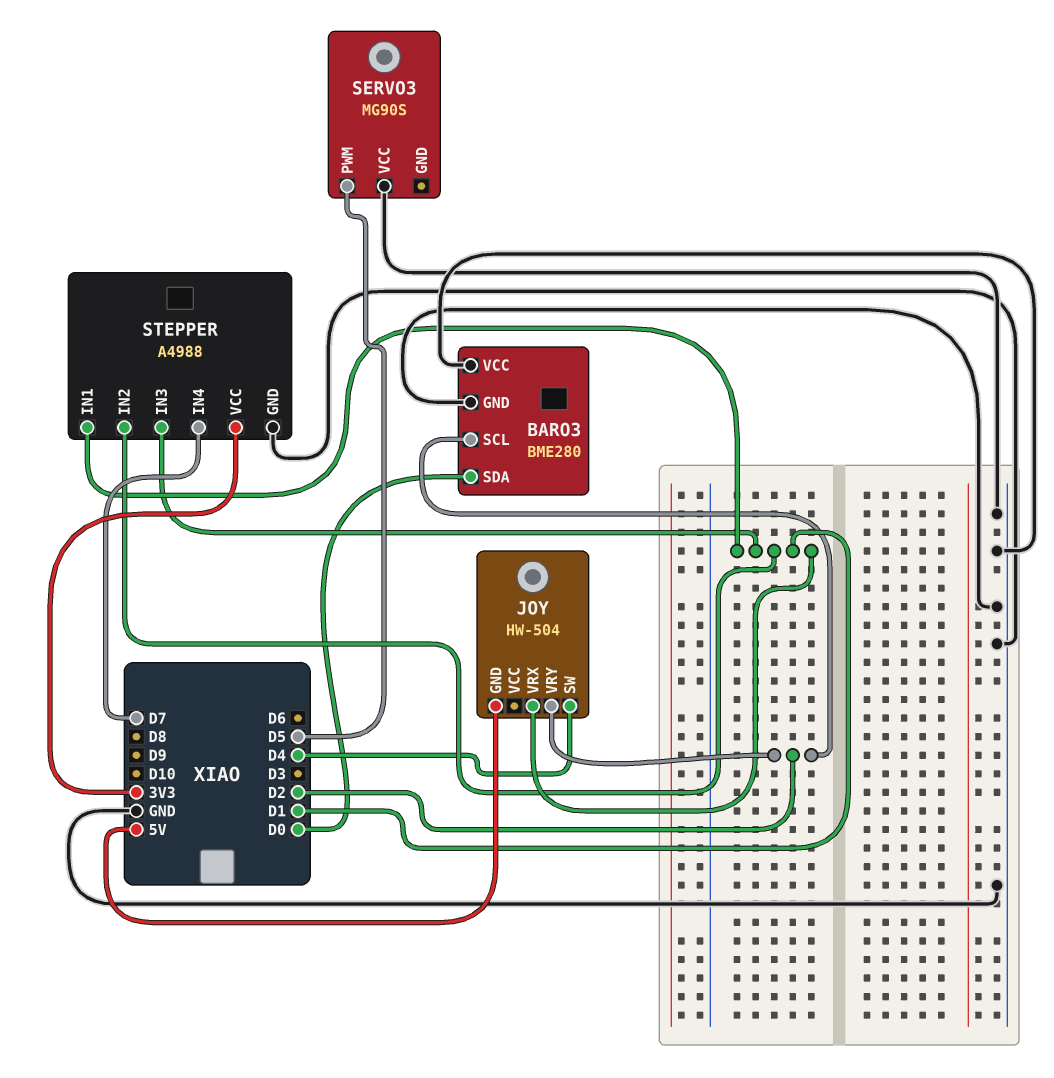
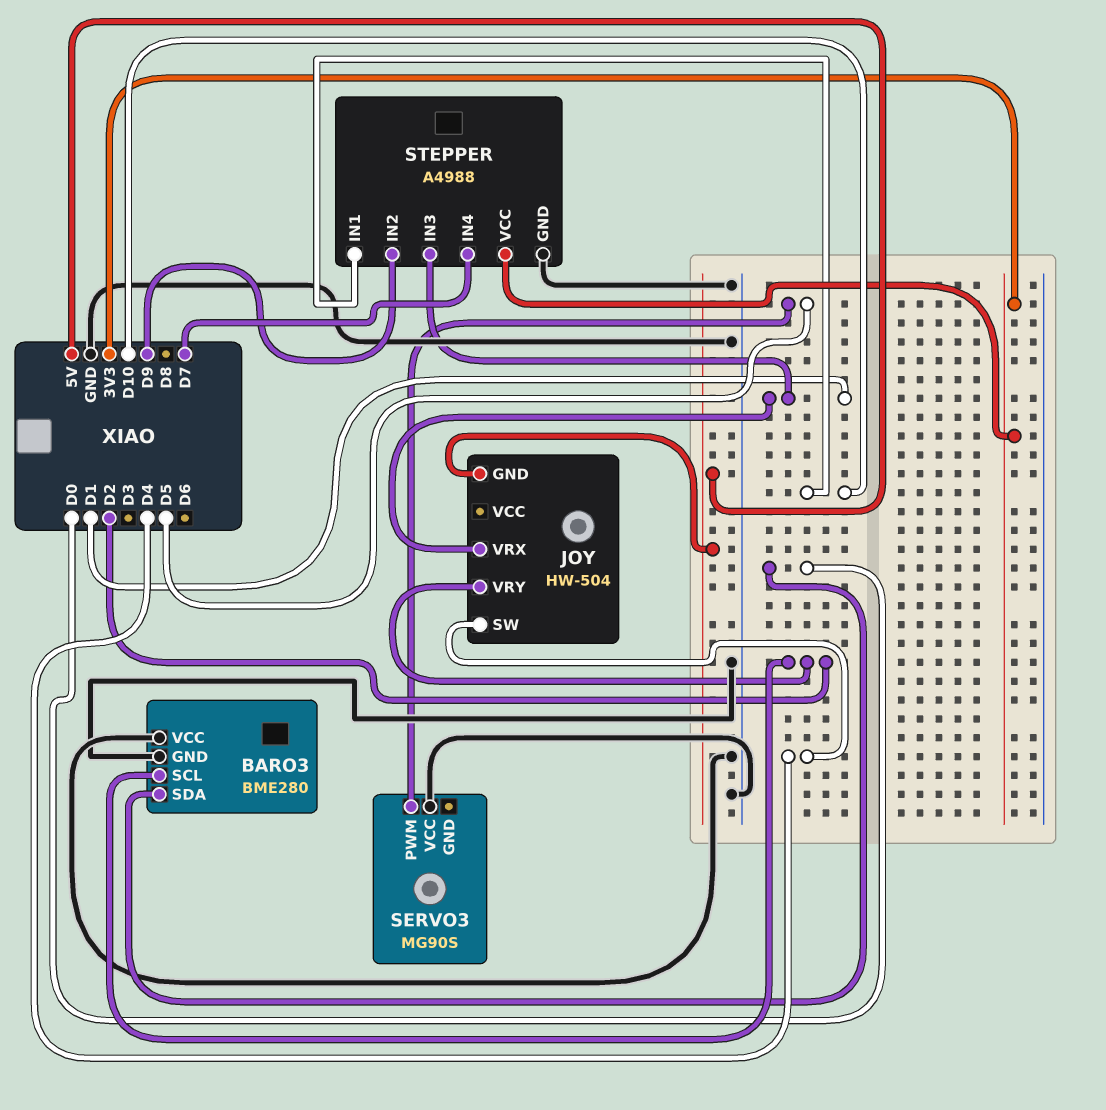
STEPPER pin IN1: D1 -> D10
STEPPER pin IN2: D1 -> D9

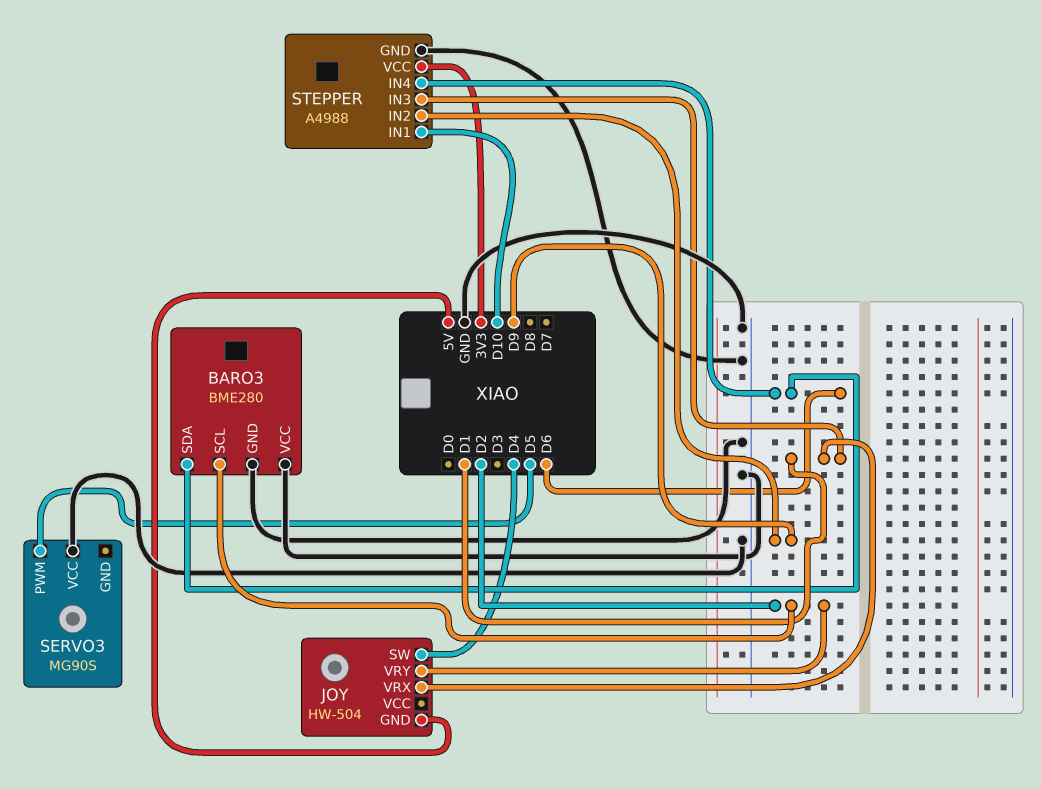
BARO3 pin SDA: D0 -> D6
STEPPER pin IN4: D7 -> D6

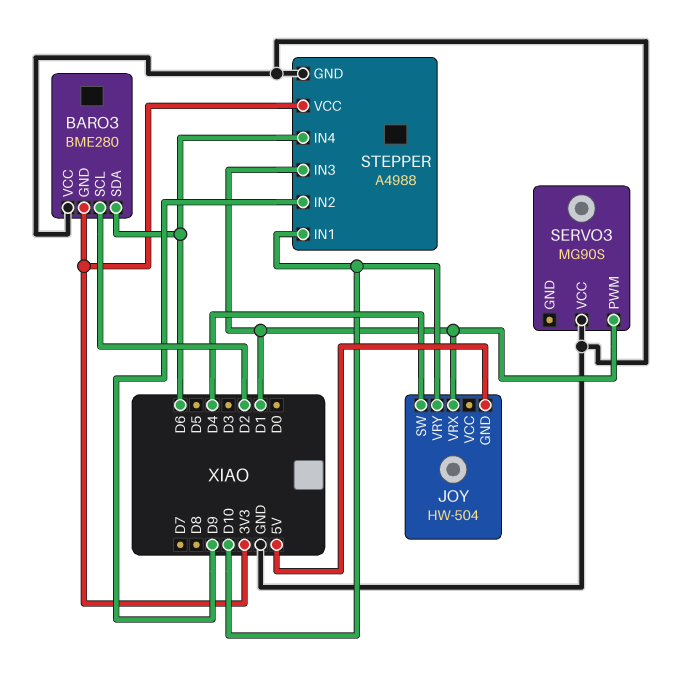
BARO3 pin GND: GND -> 3V3
JOY pin VRY: D2 -> D10
SERVO3 pin PWM: D5 -> D1

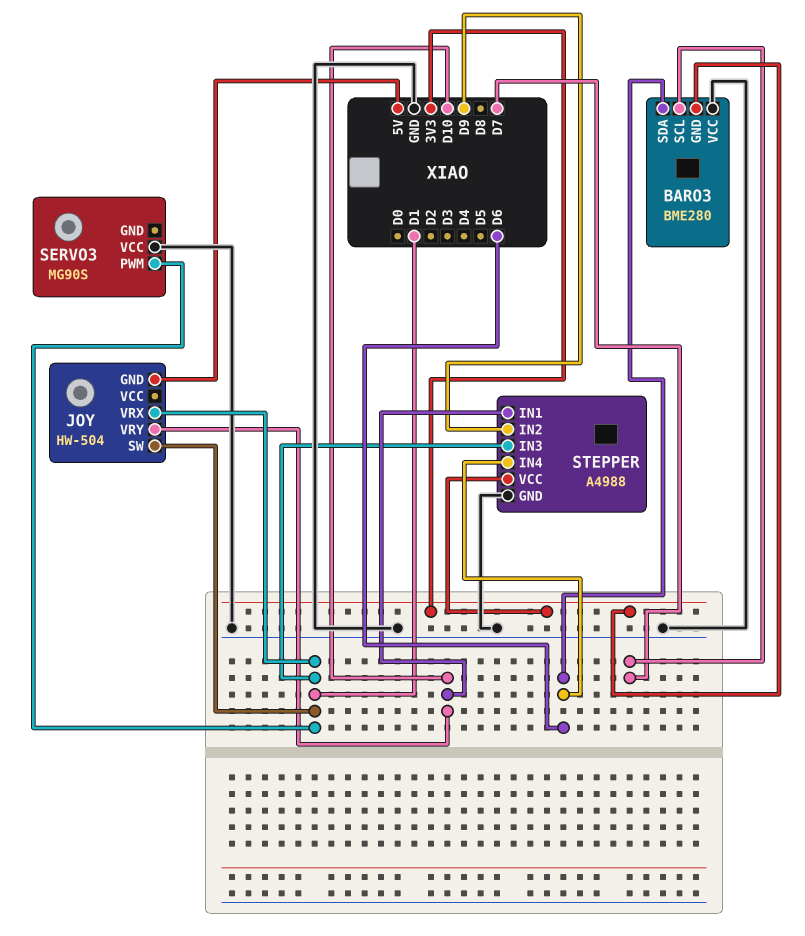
BARO3 pin SCL: D2 -> D7
JOY pin SW: D4 -> D1

